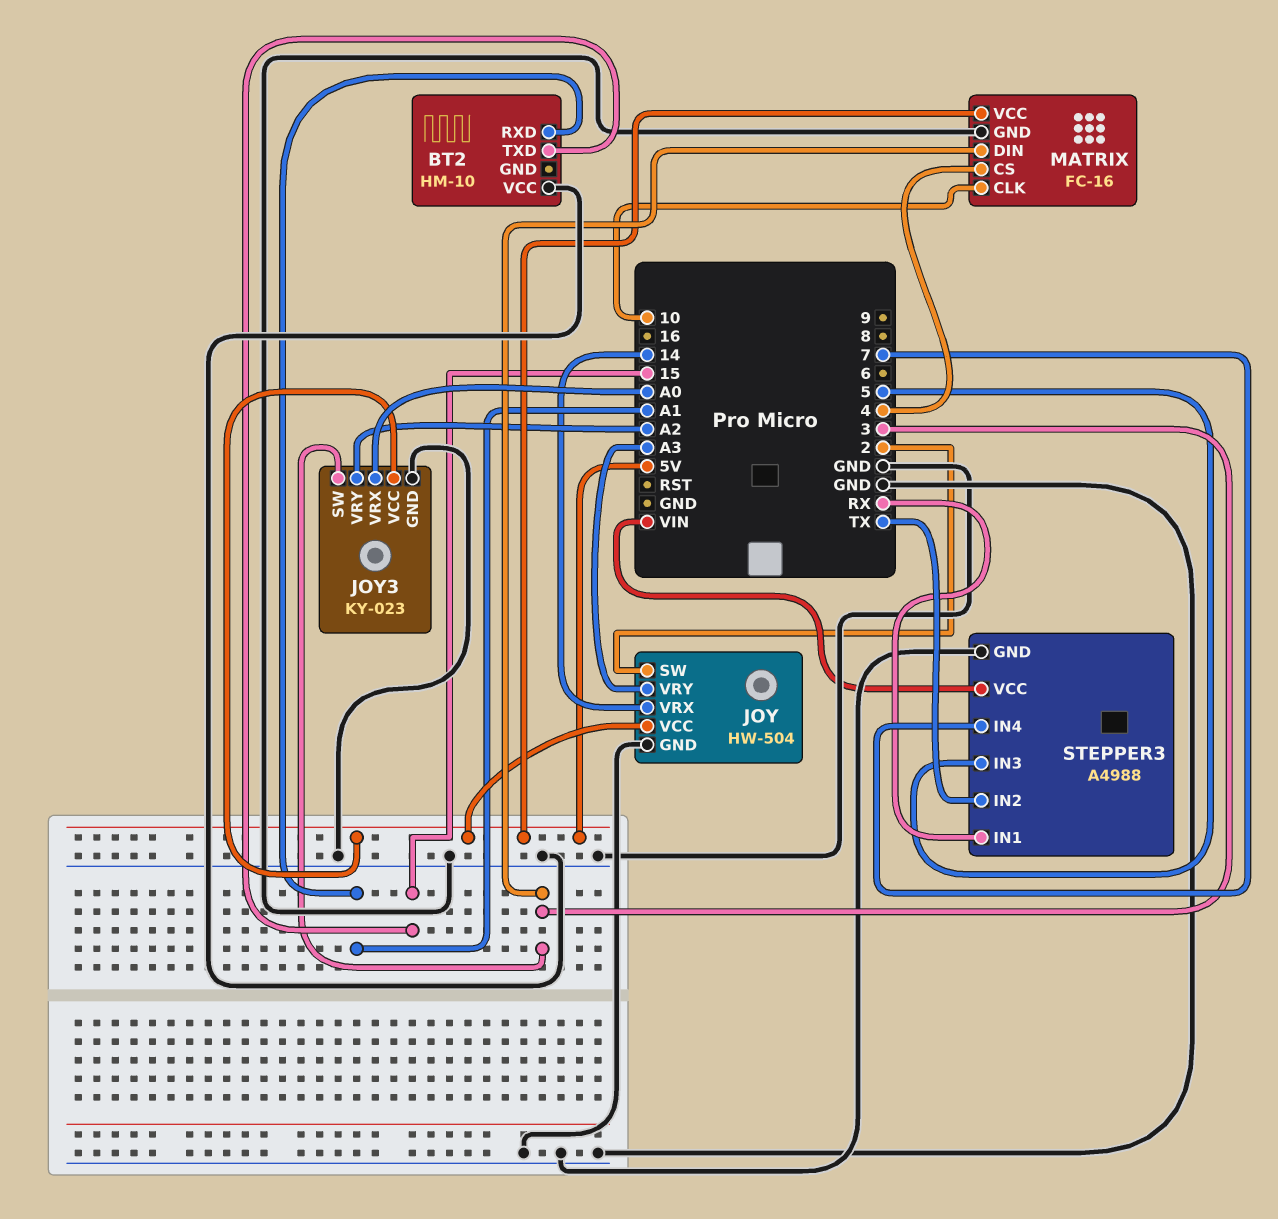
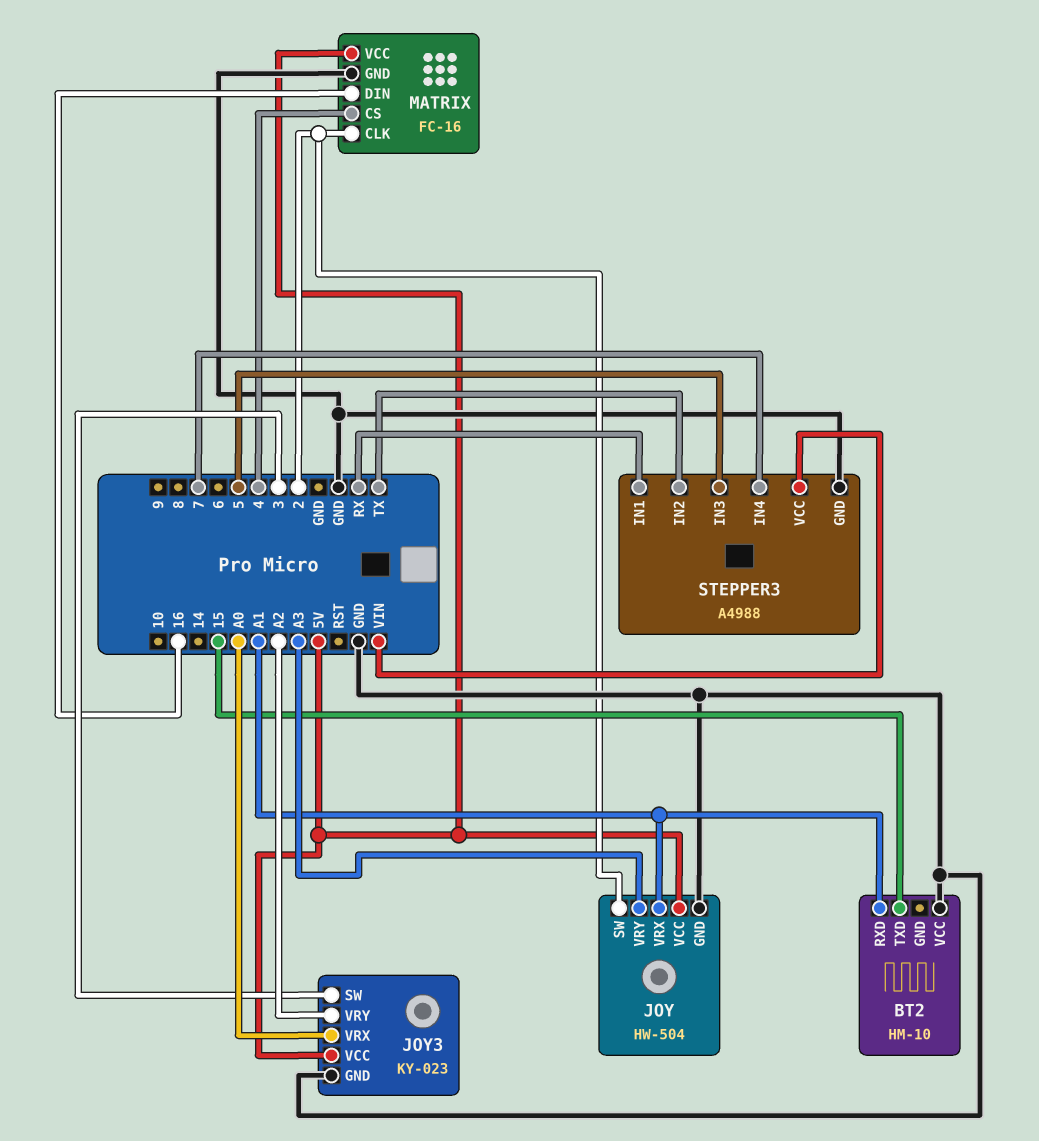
JOY pin VRX: 14 -> A1
MATRIX pin CLK: 10 -> 2
MATRIX pin DIN: 3 -> 16

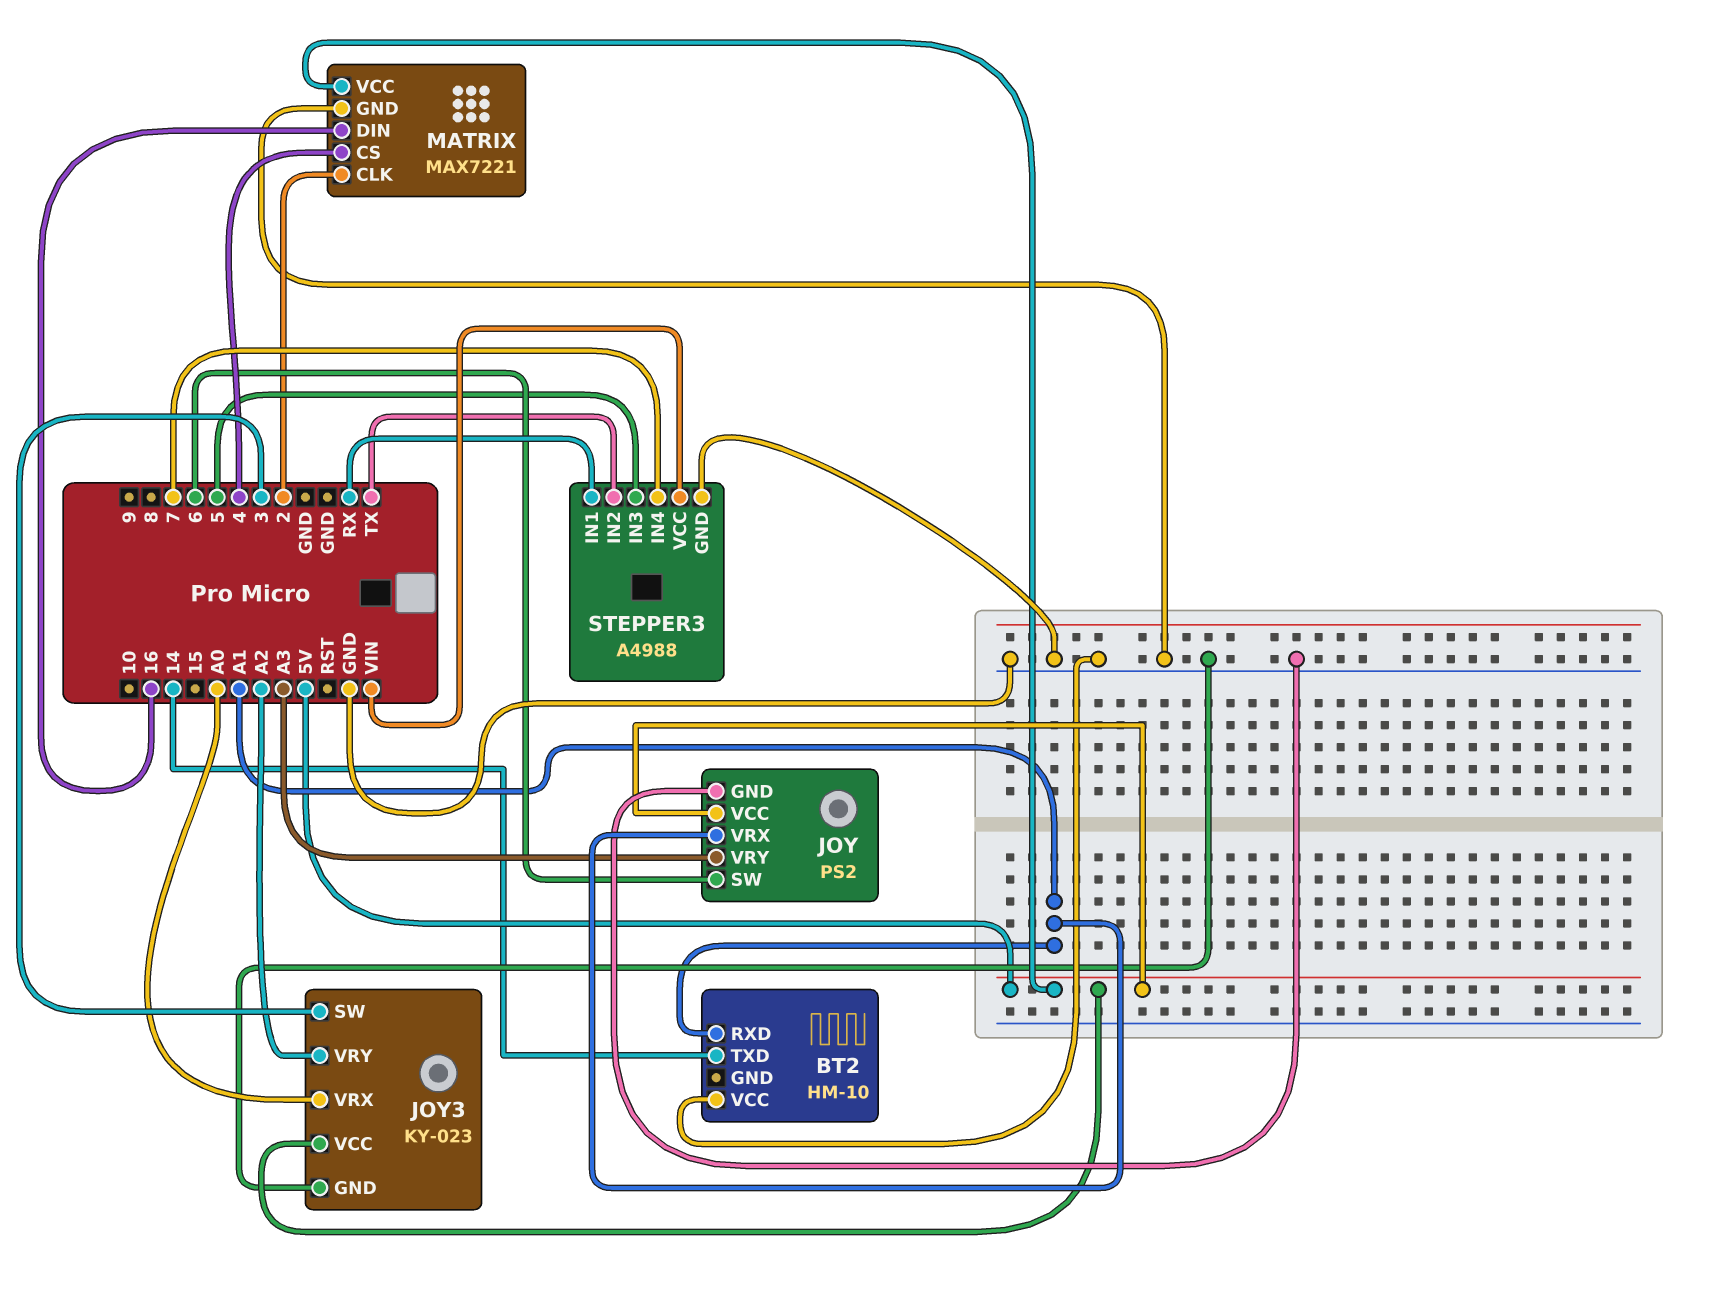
BT2 pin TXD: 15 -> 14
JOY: HW-504 -> PS2
JOY pin SW: 2 -> 6
MATRIX: FC-16 -> MAX7221

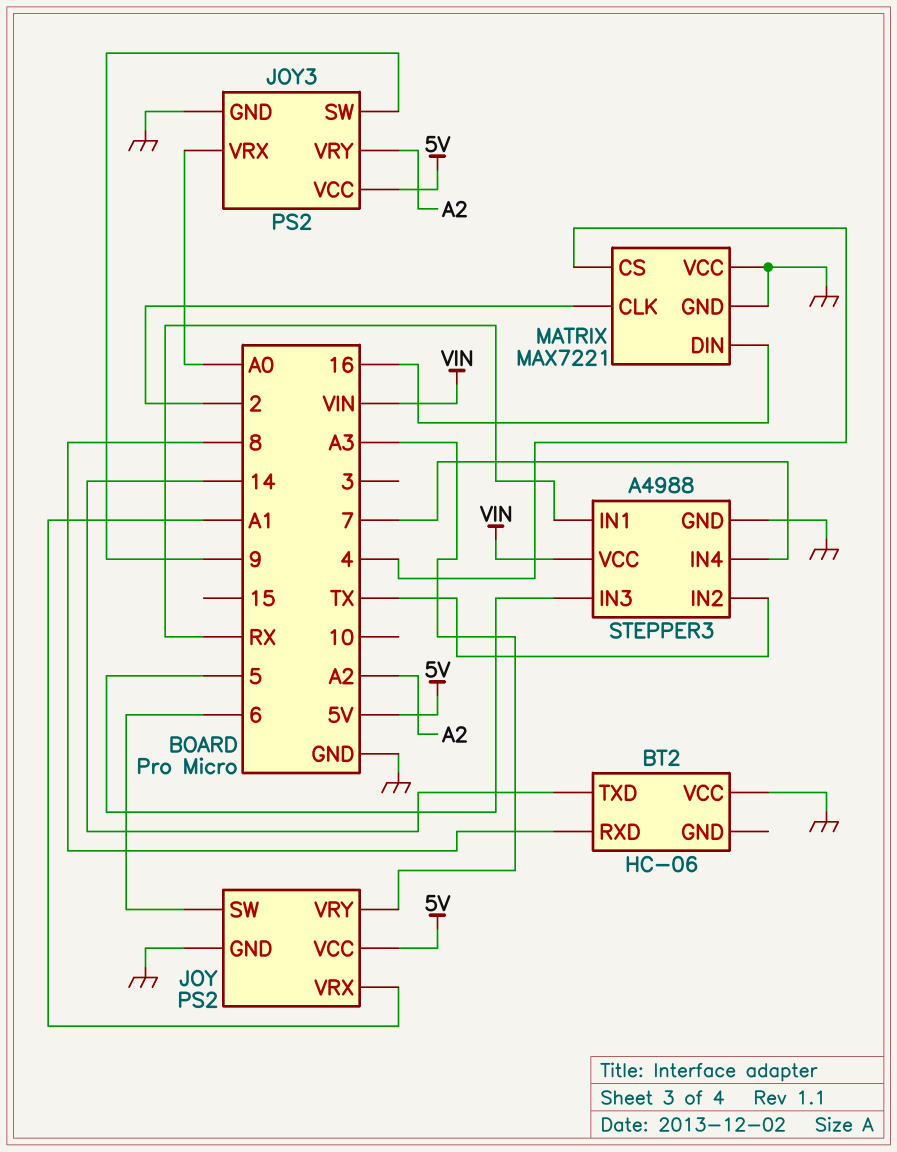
BT2: HM-10 -> HC-06
BT2 pin RXD: A1 -> 8
JOY3: KY-023 -> PS2
JOY3 pin SW: 3 -> 9
MATRIX pin VCC: 5V -> GND

